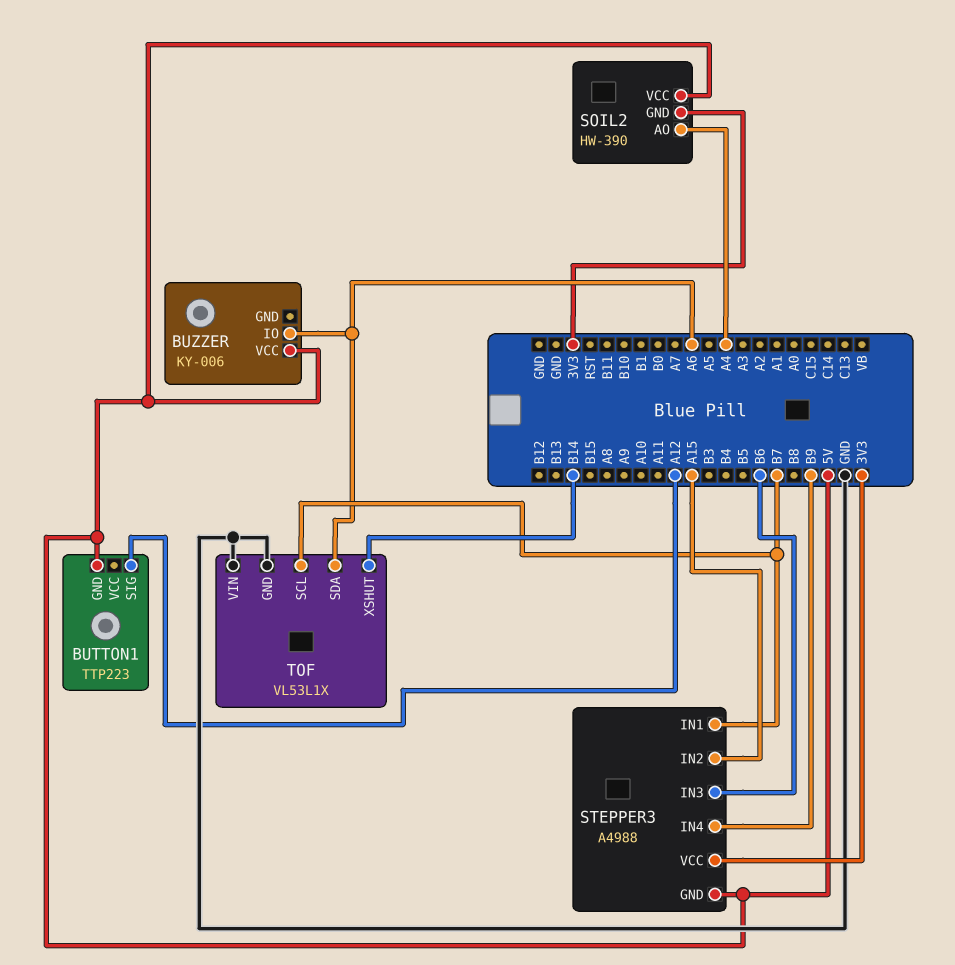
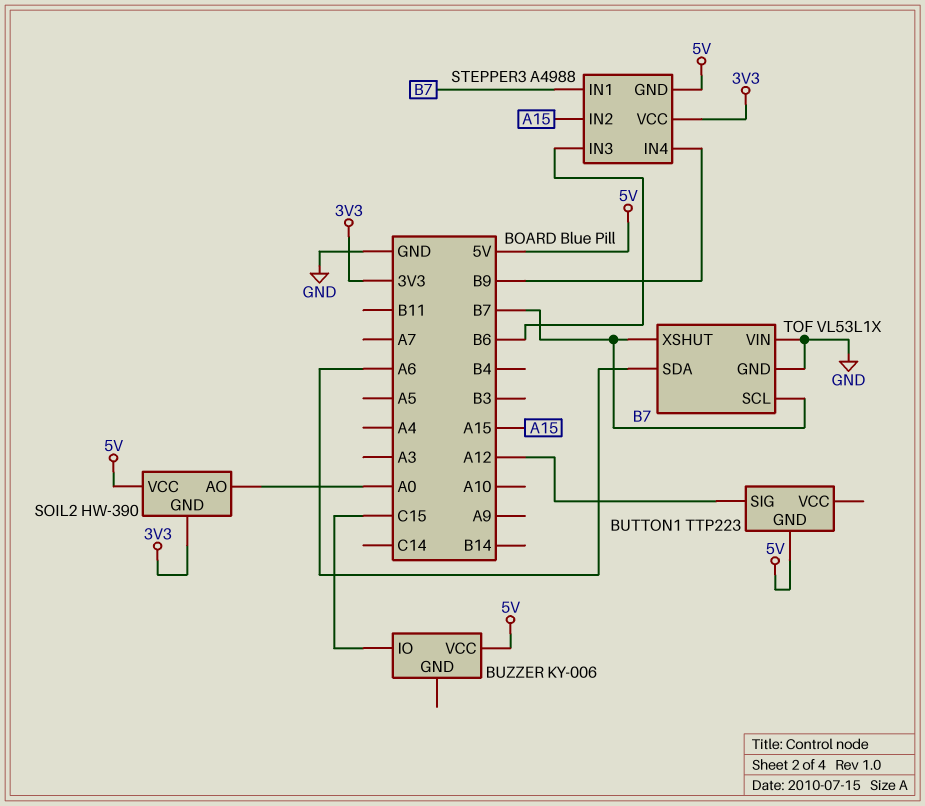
BUZZER pin IO: A6 -> C15
SOIL2 pin AO: A4 -> A0
TOF pin XSHUT: B14 -> B7

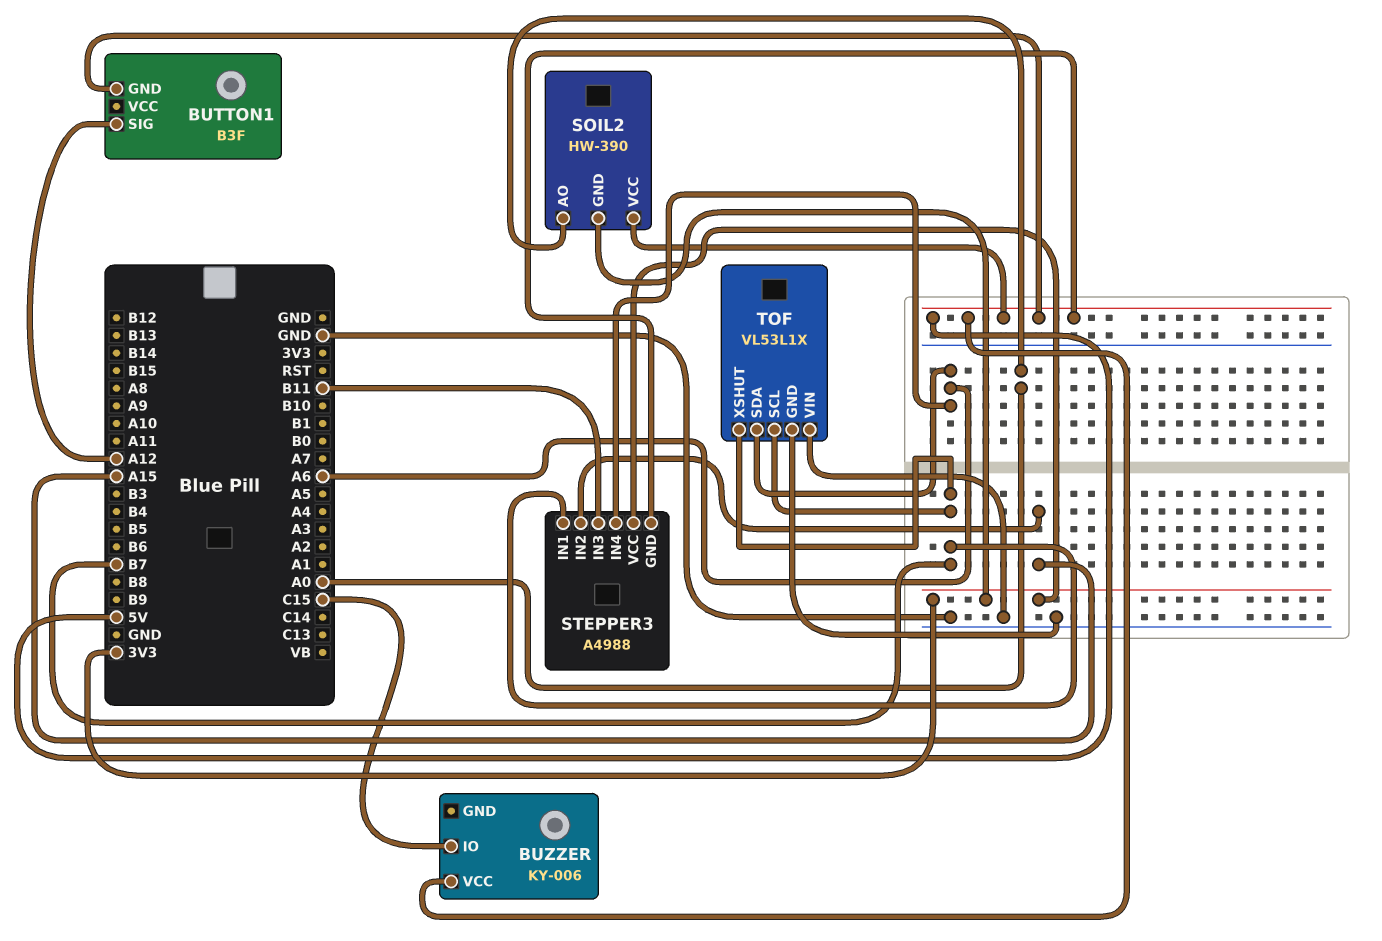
BUTTON1: TTP223 -> B3F
STEPPER3 pin IN3: B6 -> B11
STEPPER3 pin IN4: B9 -> A6

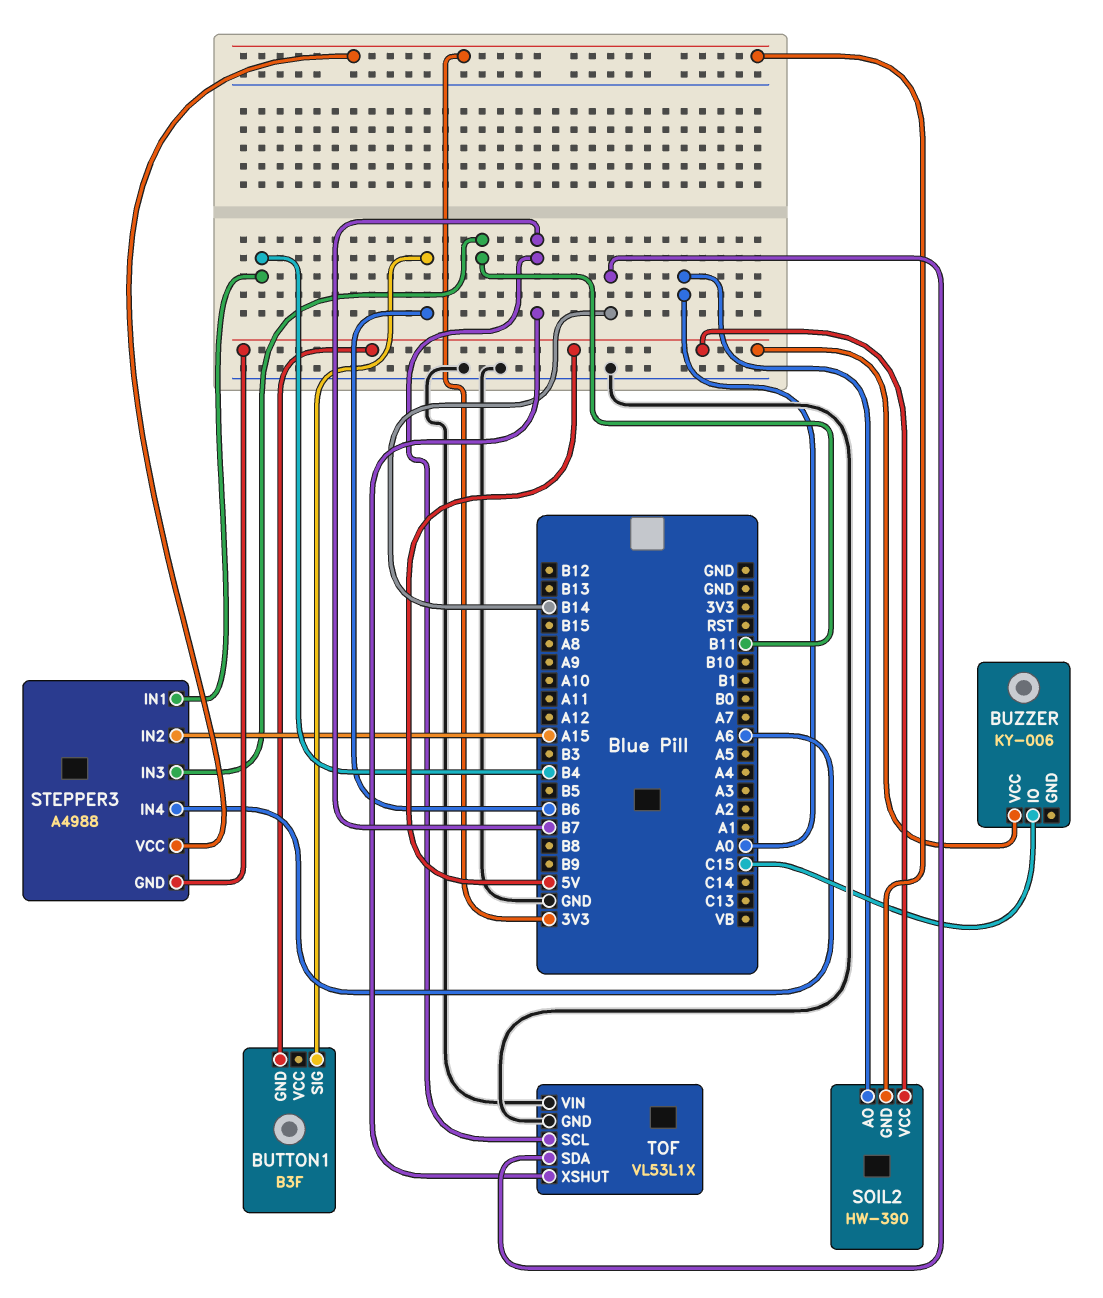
BUTTON1 pin SIG: A12 -> B6
STEPPER3 pin IN1: B7 -> B4
TOF pin SDA: A6 -> B14

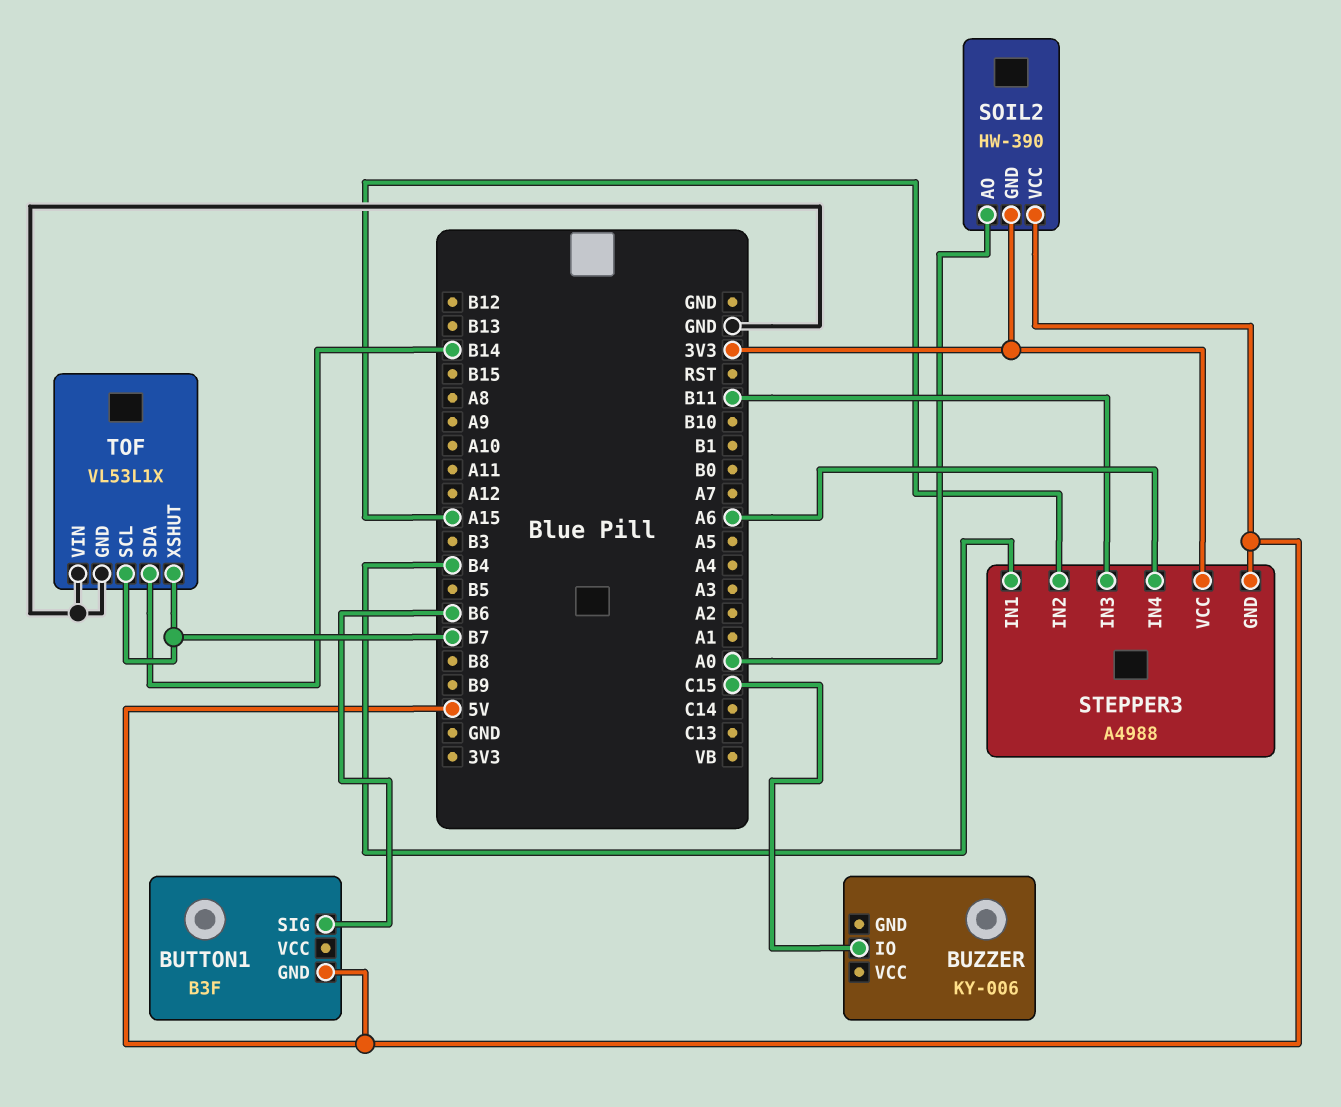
BUZZER pin VCC: 5V -> none

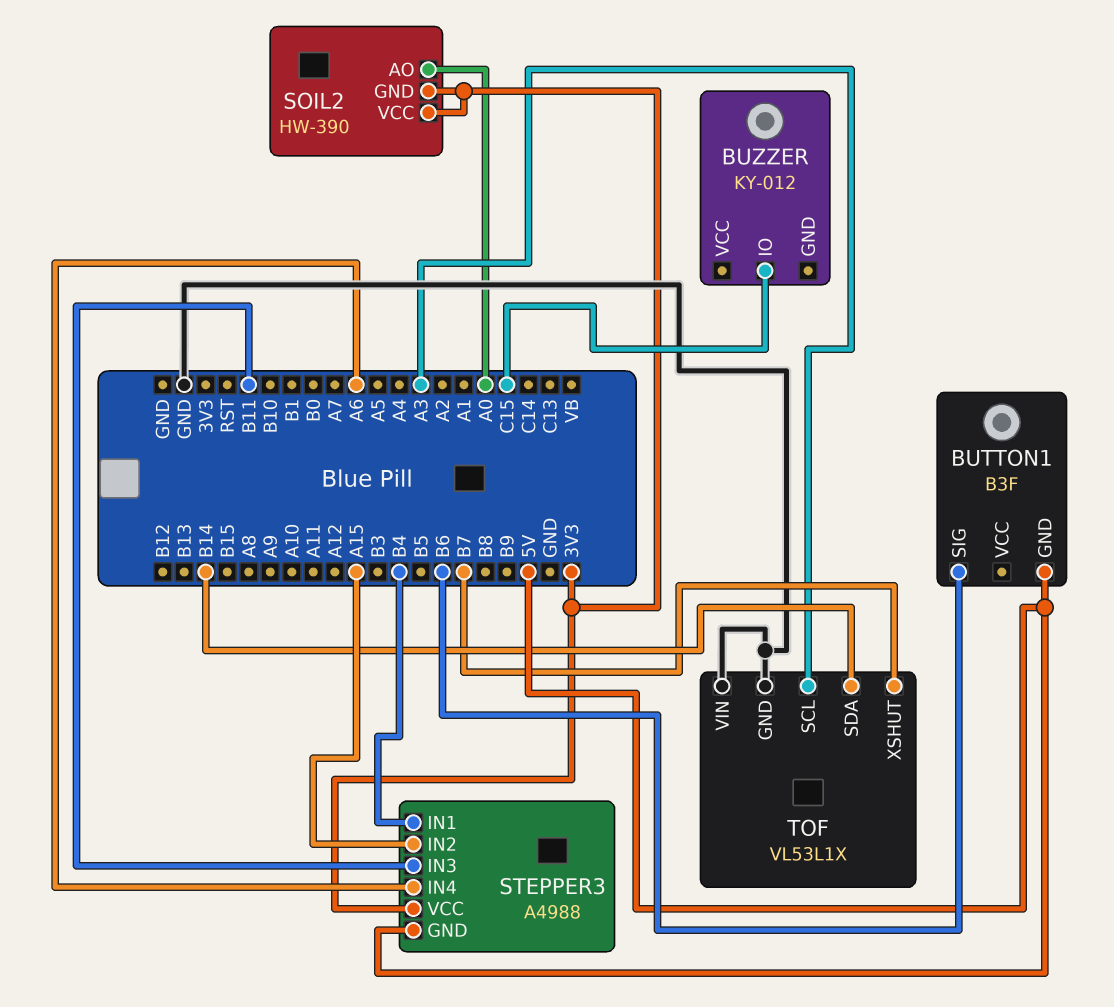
BUZZER: KY-006 -> KY-012
SOIL2 pin VCC: 5V -> 3V3
TOF pin SCL: B7 -> A3

